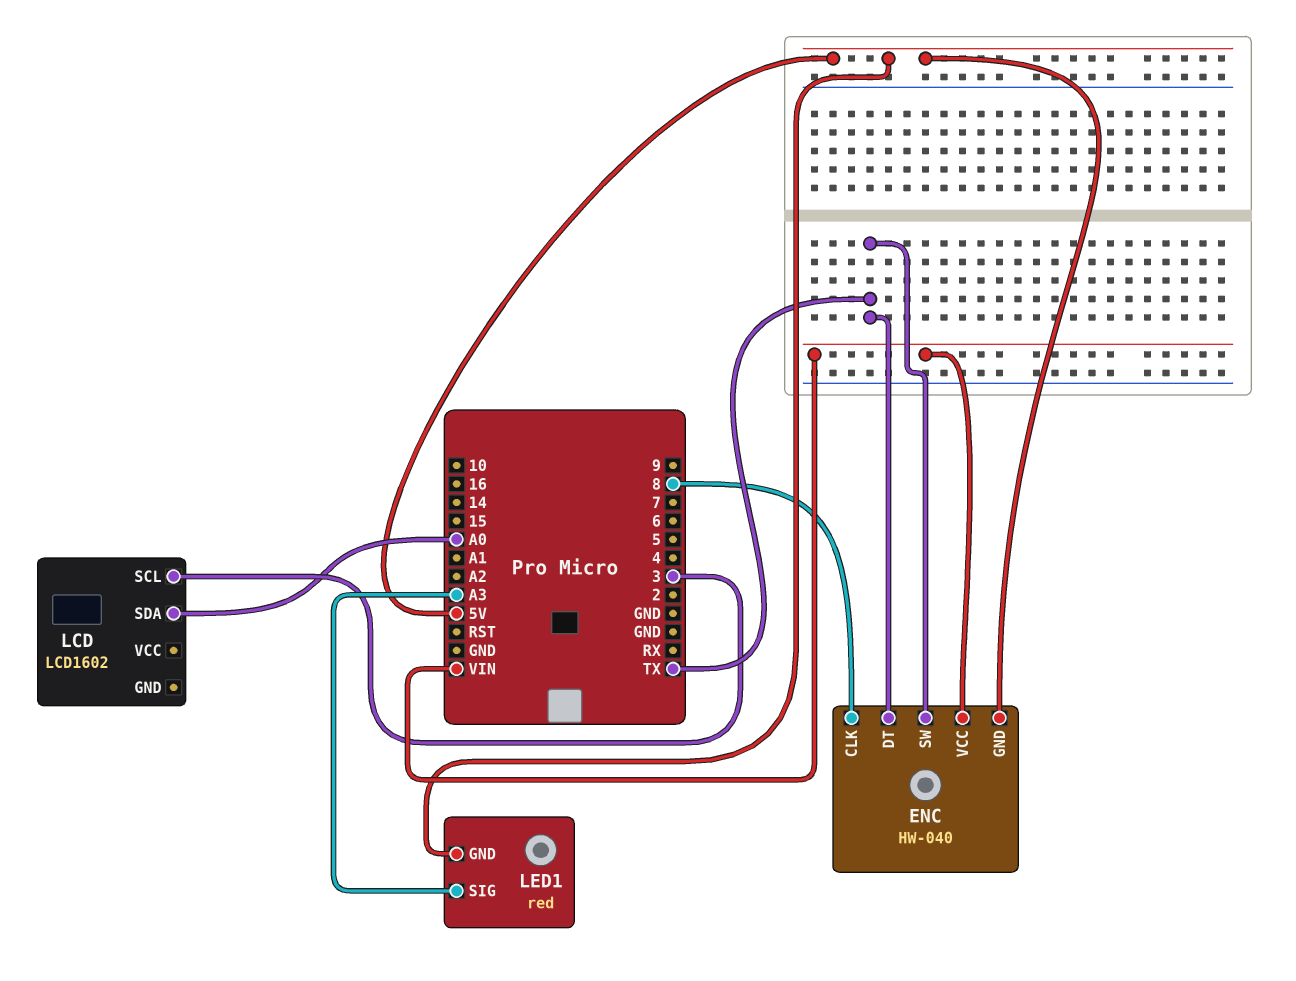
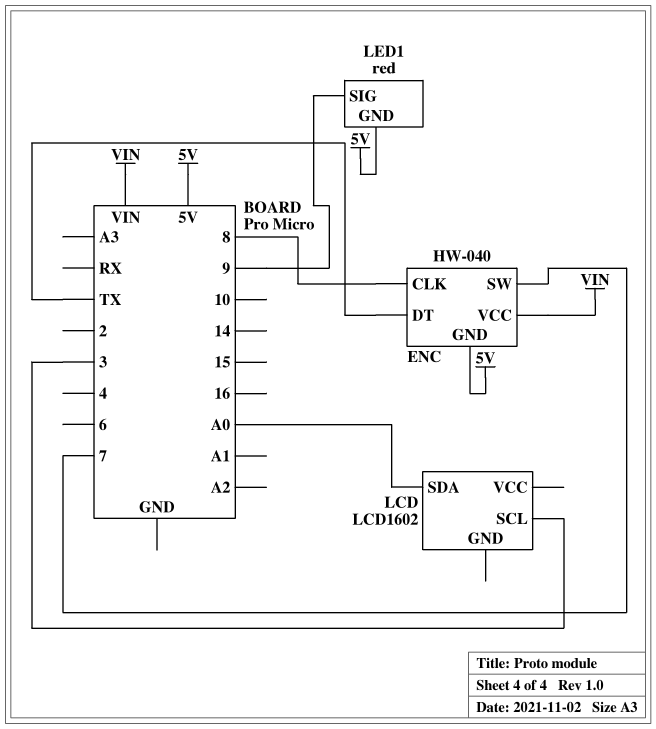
ENC pin SW: TX -> 7
LED1 pin SIG: A3 -> 9

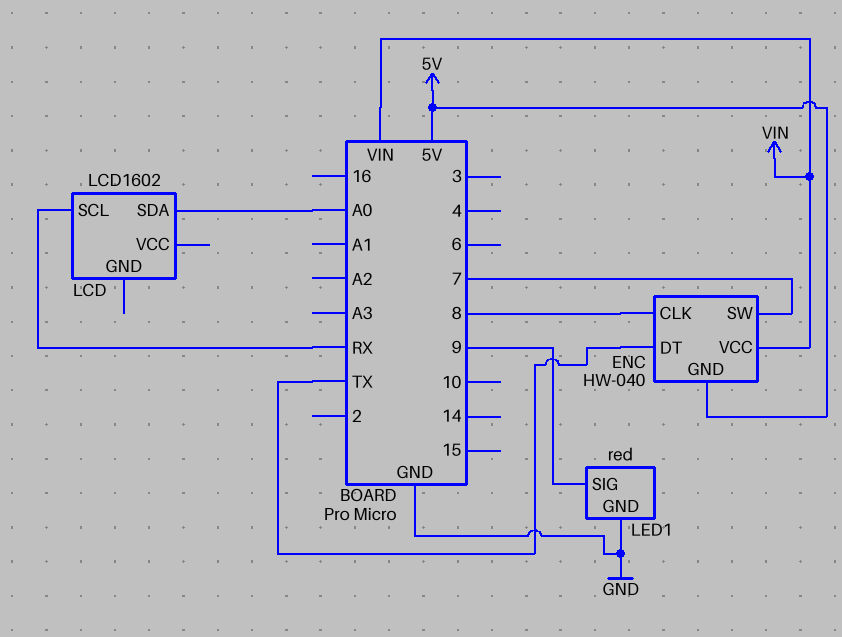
LCD pin SCL: 3 -> RX
LED1 pin GND: 5V -> GND

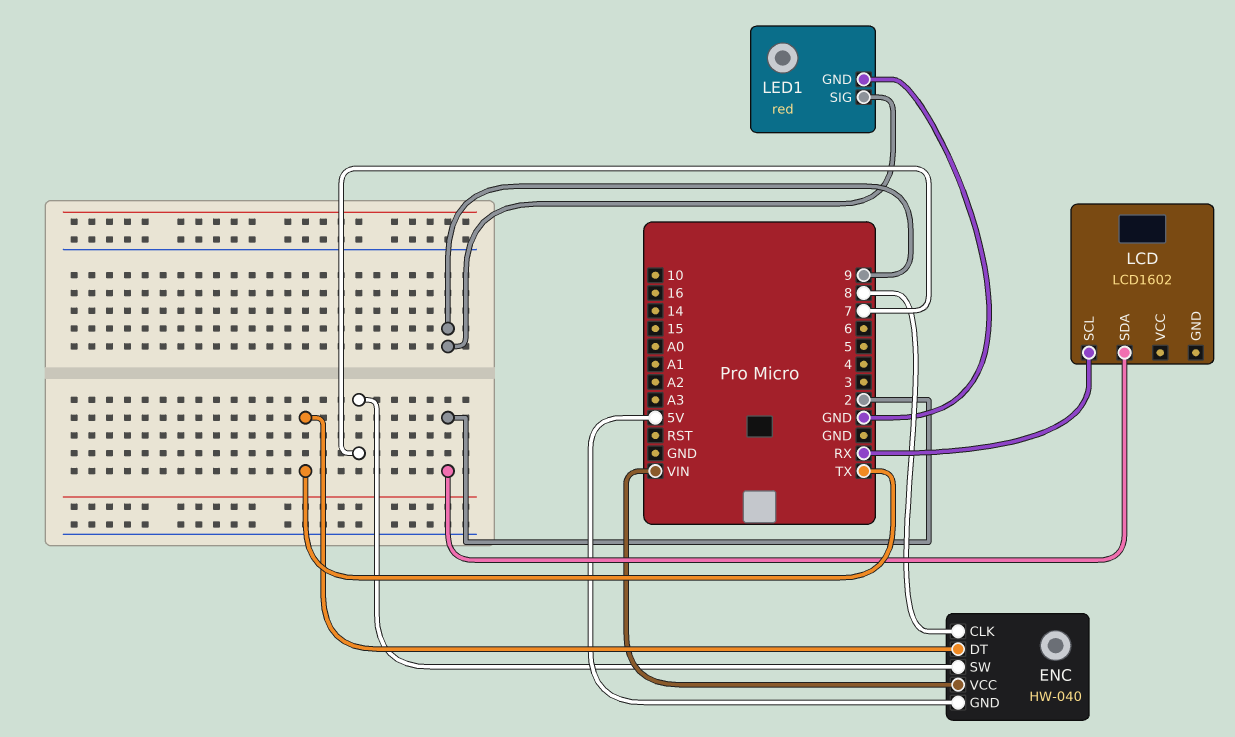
LCD pin SDA: A0 -> 2

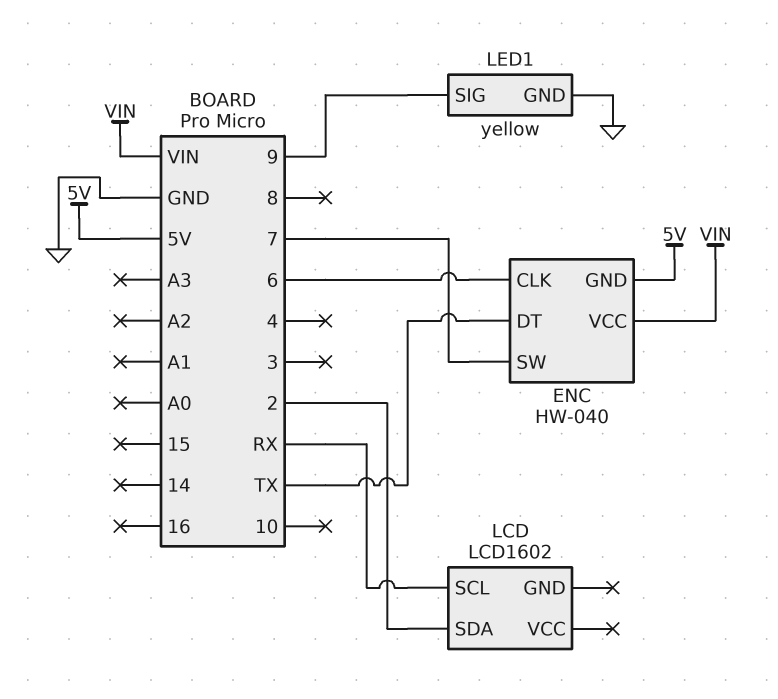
ENC pin CLK: 8 -> 6
LED1: red -> yellow

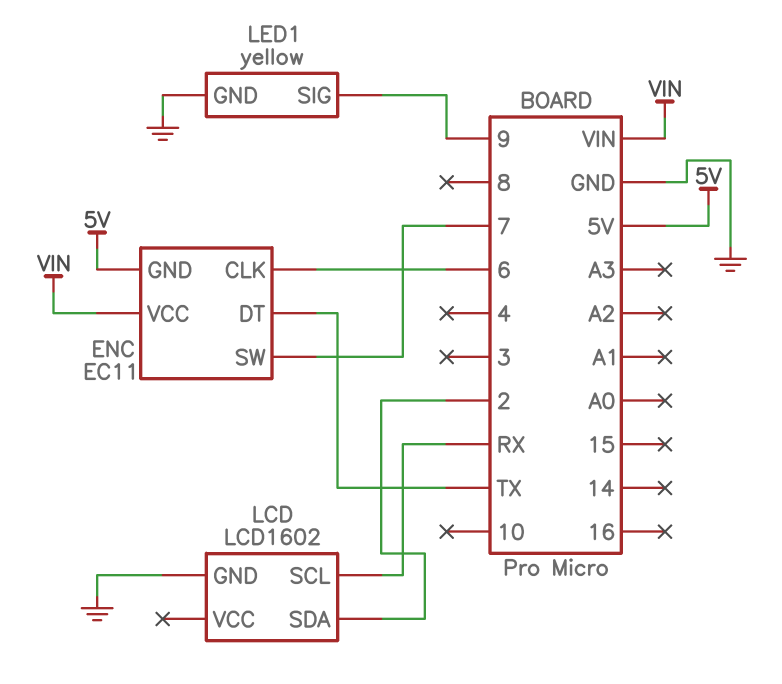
ENC: HW-040 -> EC11
LCD pin GND: none -> GND

